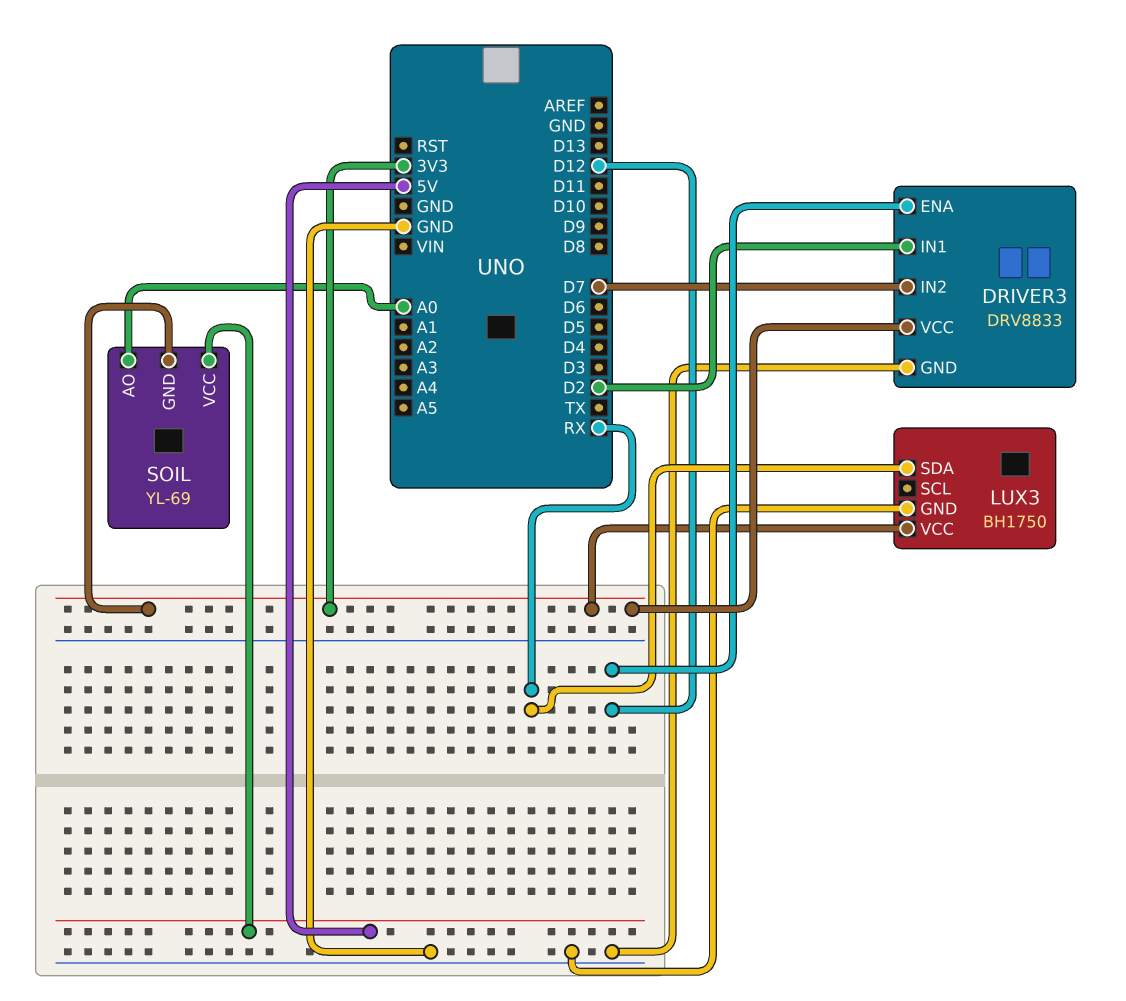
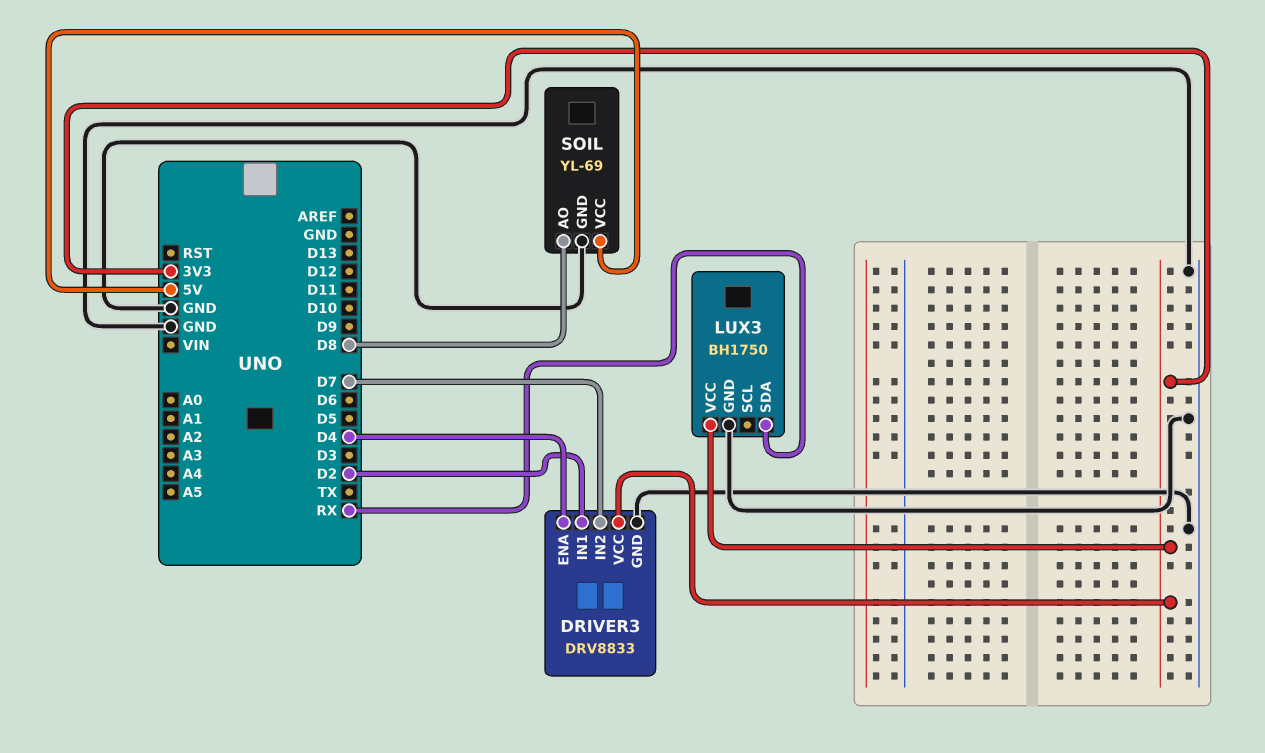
DRIVER3 pin ENA: D12 -> D4
SOIL pin AO: A0 -> D8
SOIL pin GND: 3V3 -> GND

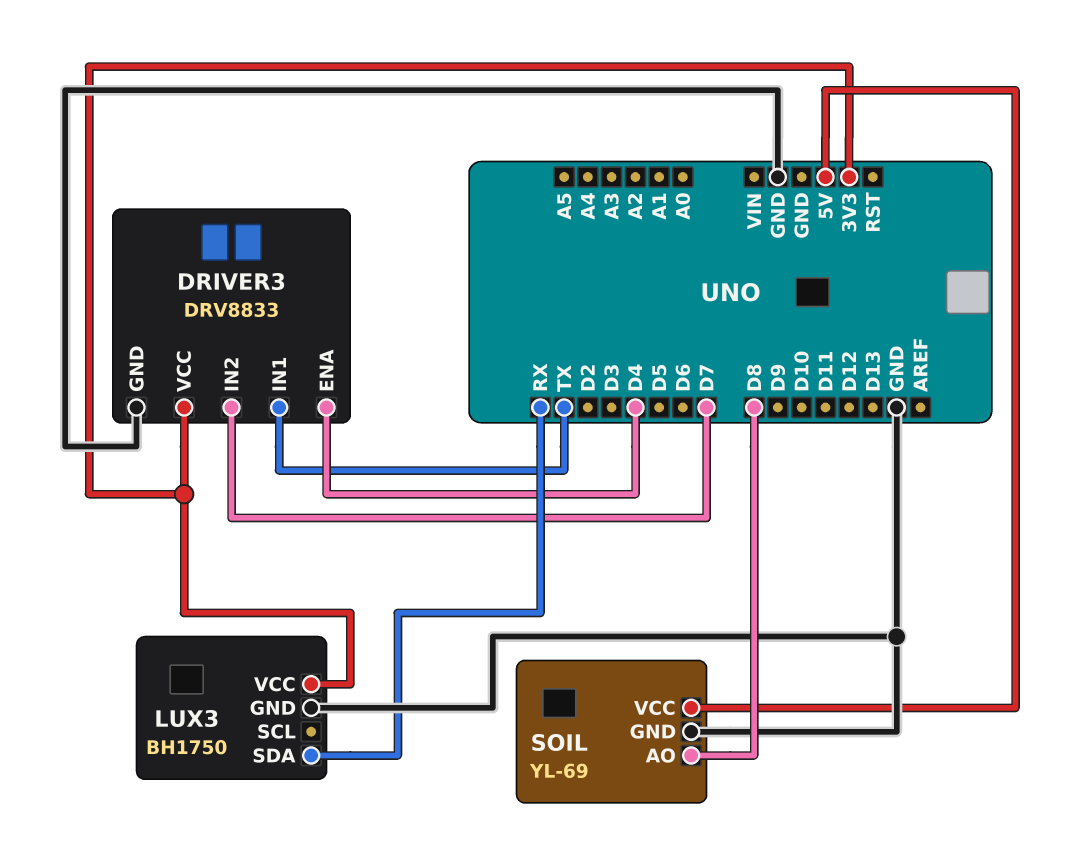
DRIVER3 pin IN1: D2 -> TX

